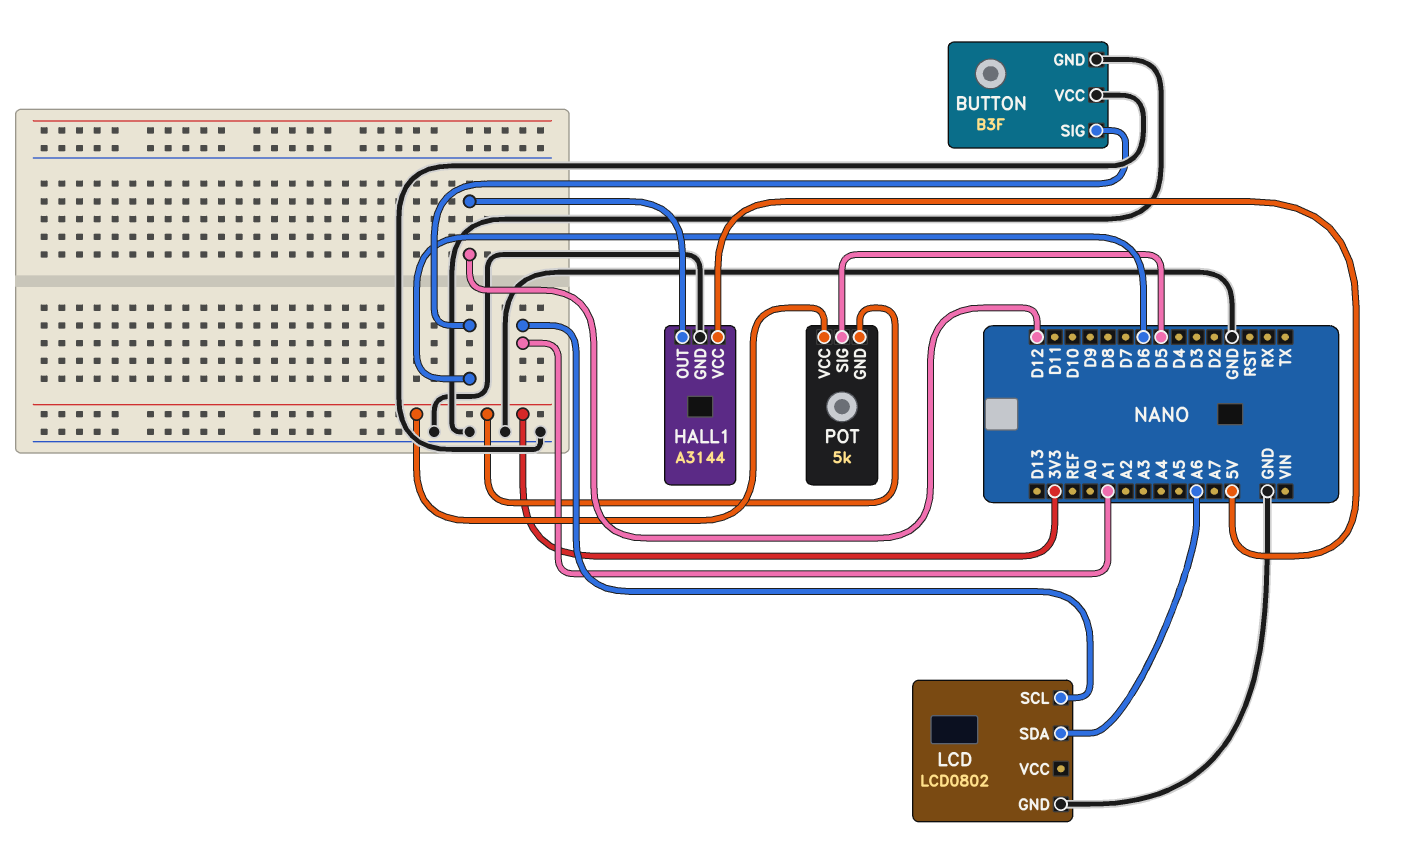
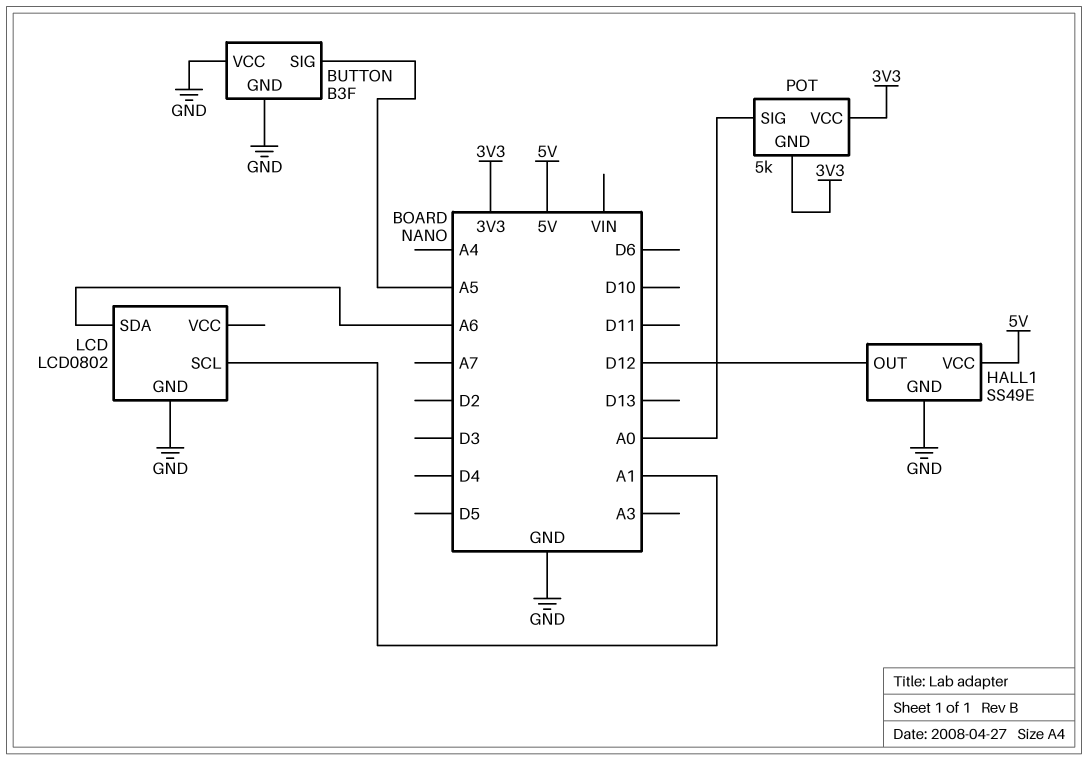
BUTTON pin SIG: D6 -> A5
HALL1: A3144 -> SS49E
POT pin SIG: D5 -> A0

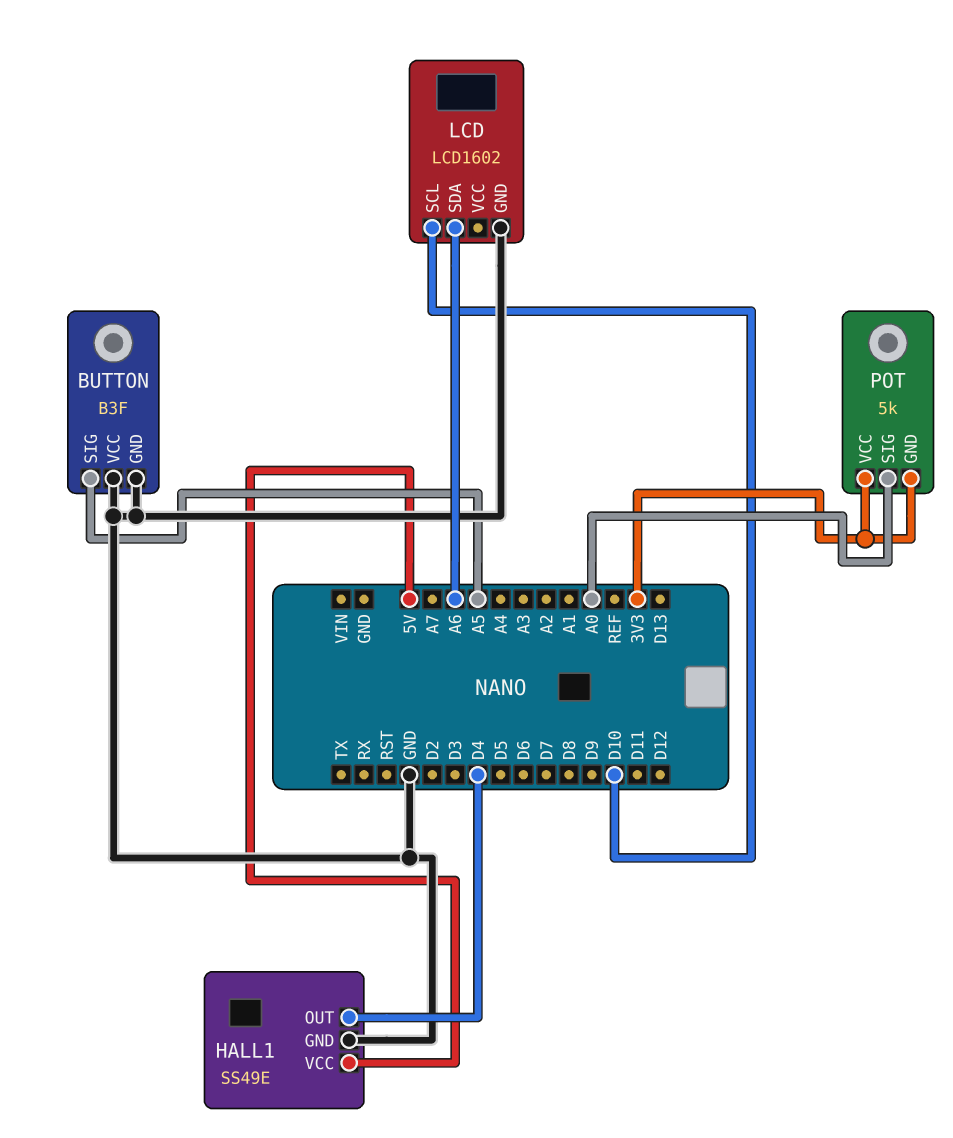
HALL1 pin OUT: D12 -> D4
LCD: LCD0802 -> LCD1602
LCD pin SCL: A1 -> D10

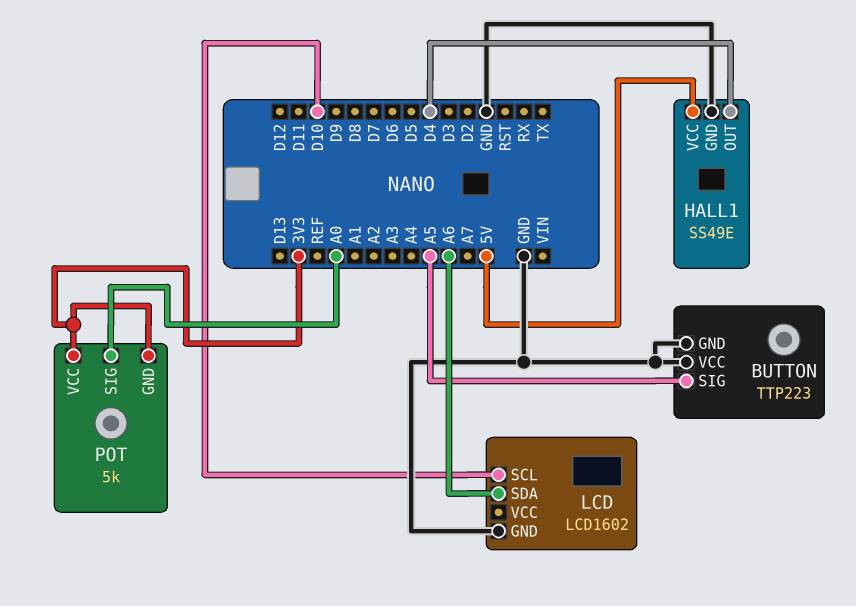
BUTTON: B3F -> TTP223

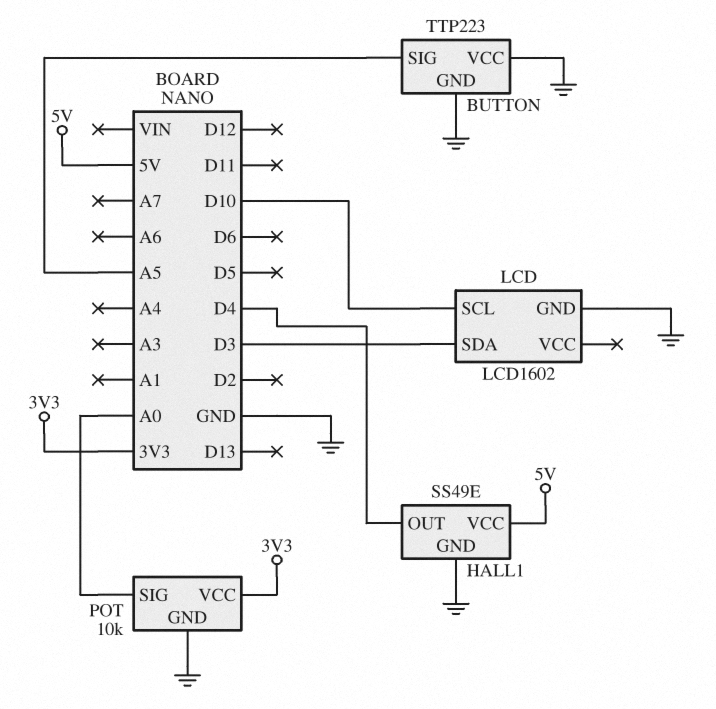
LCD pin SDA: A6 -> D3
POT: 5k -> 10k
POT pin GND: 3V3 -> GND

